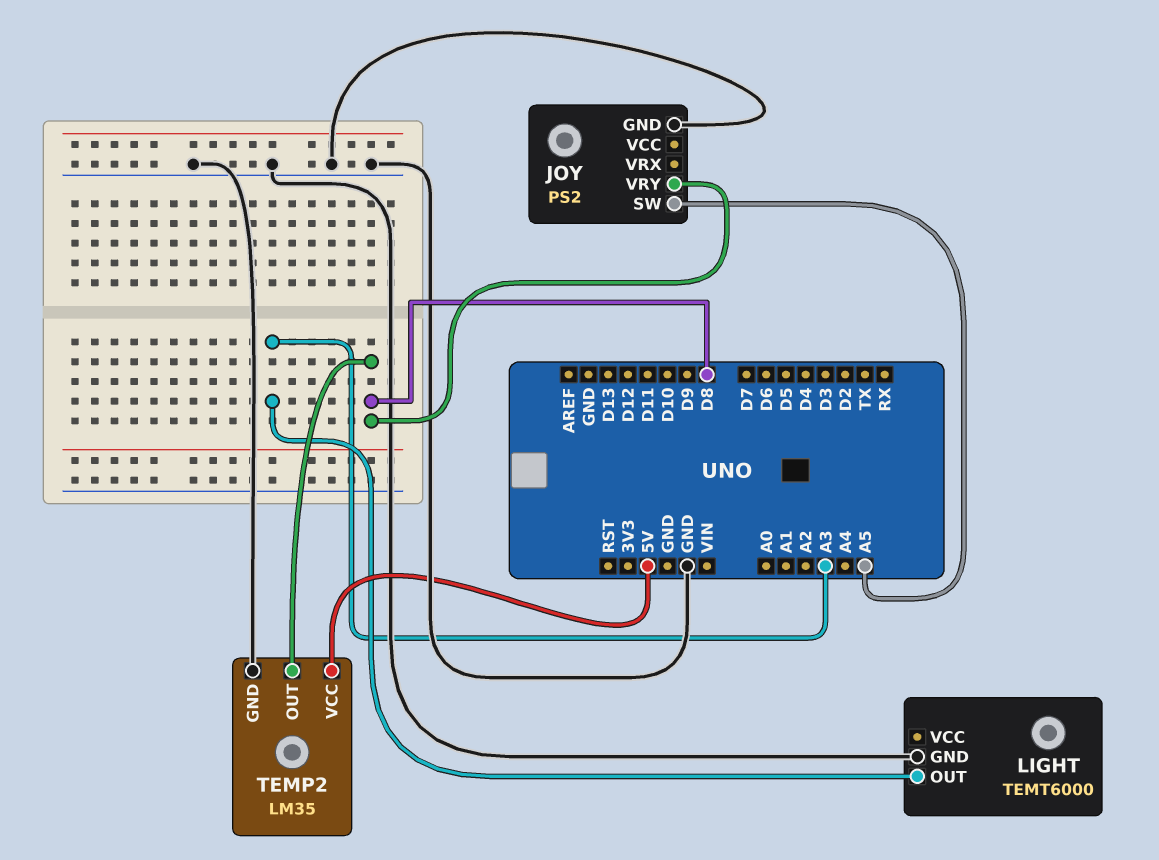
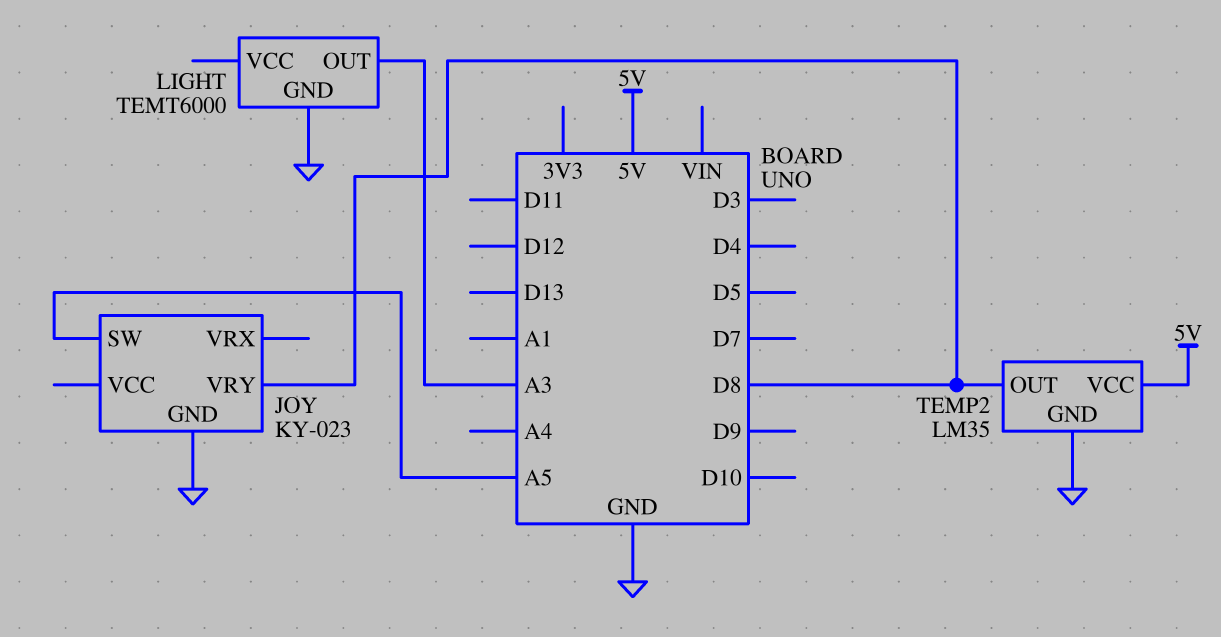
JOY: PS2 -> KY-023

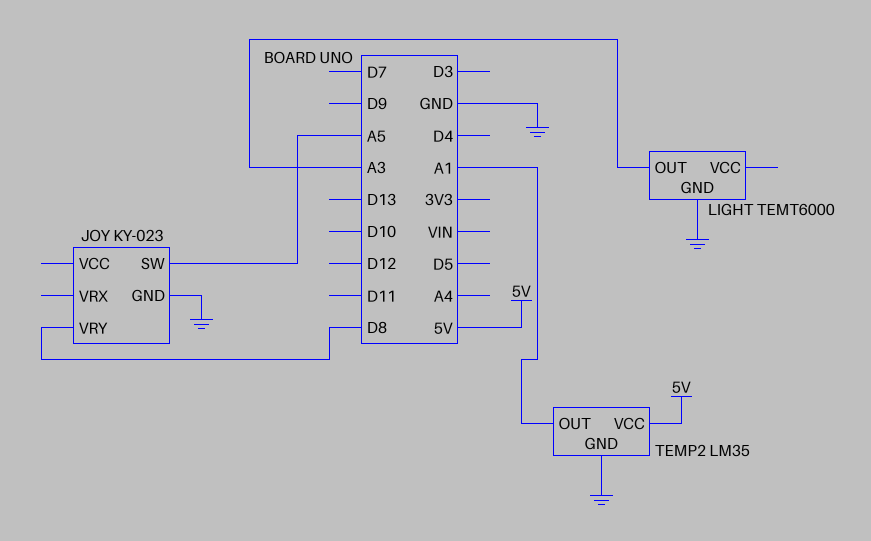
TEMP2 pin OUT: D8 -> A1

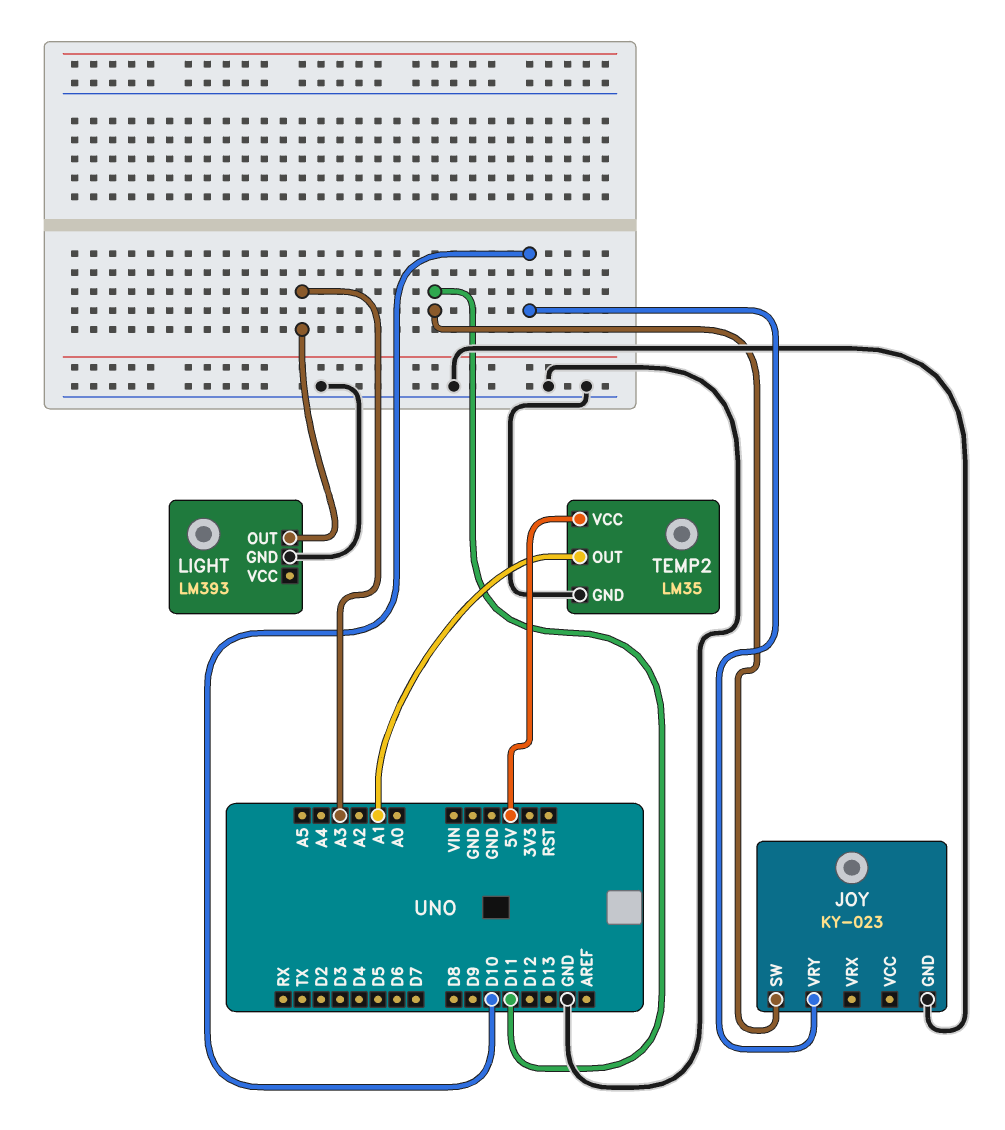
JOY pin SW: A5 -> D11
JOY pin VRY: D8 -> D10
LIGHT: TEMT6000 -> LM393

